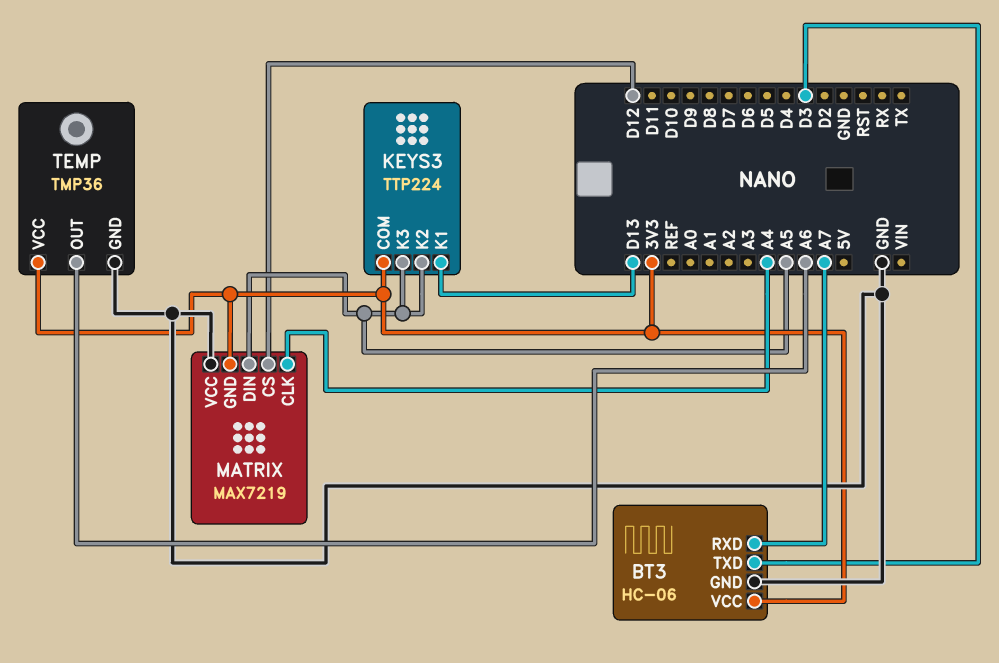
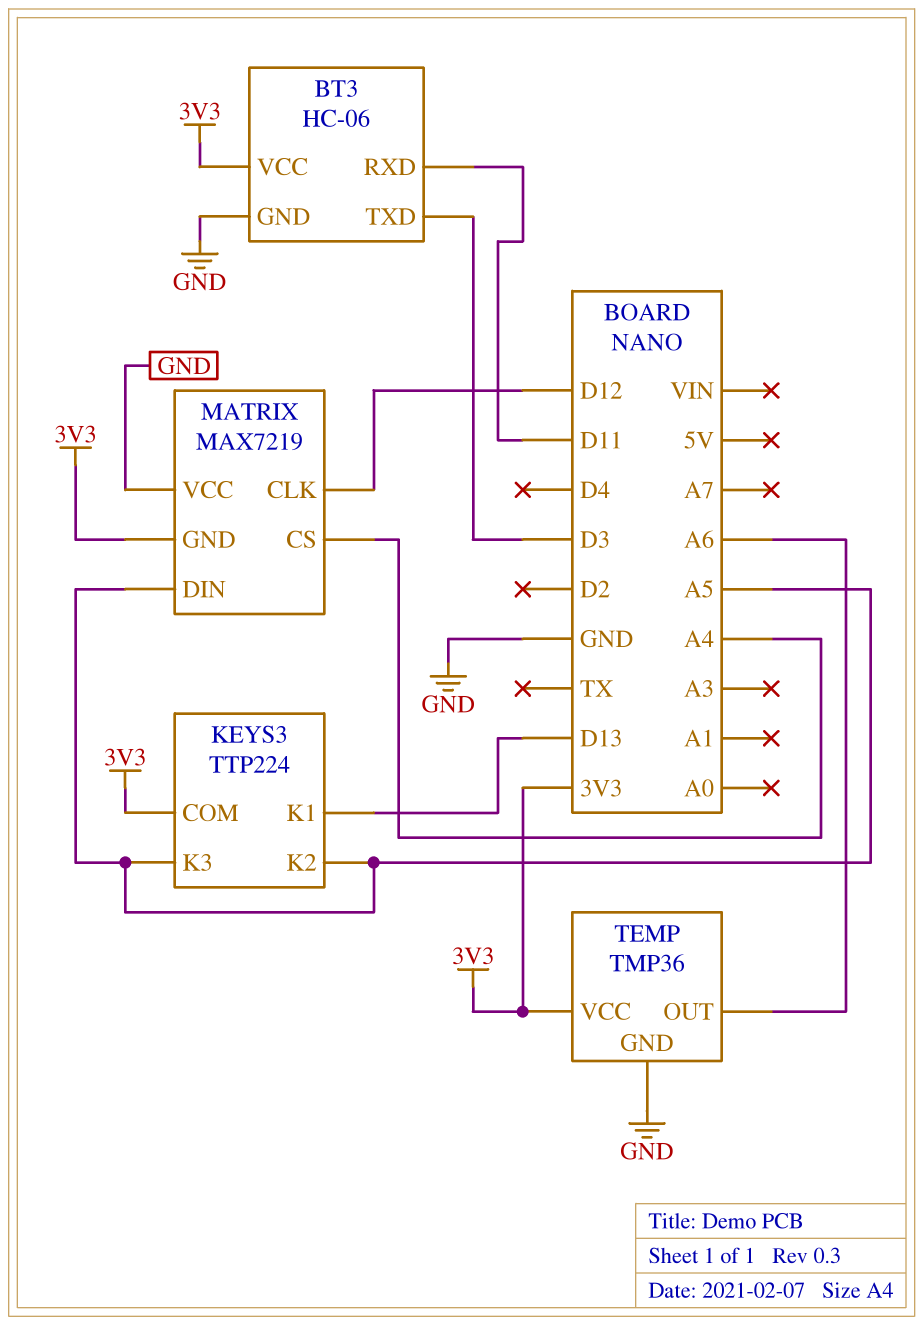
BT3 pin RXD: A7 -> D11
MATRIX pin CLK: A4 -> D12
MATRIX pin CS: D12 -> A4

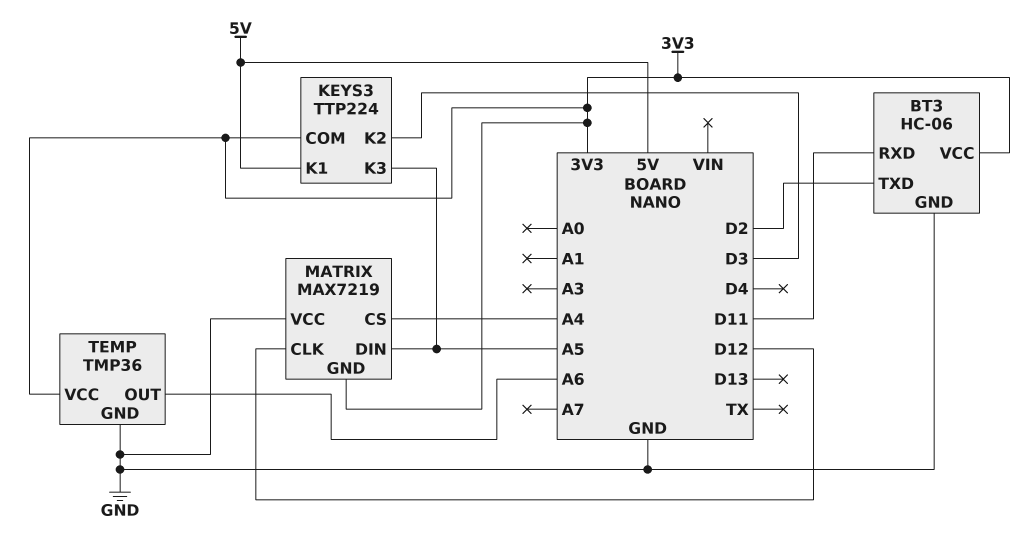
BT3 pin TXD: D3 -> D2
KEYS3 pin K1: D13 -> 5V
KEYS3 pin K2: A5 -> D3

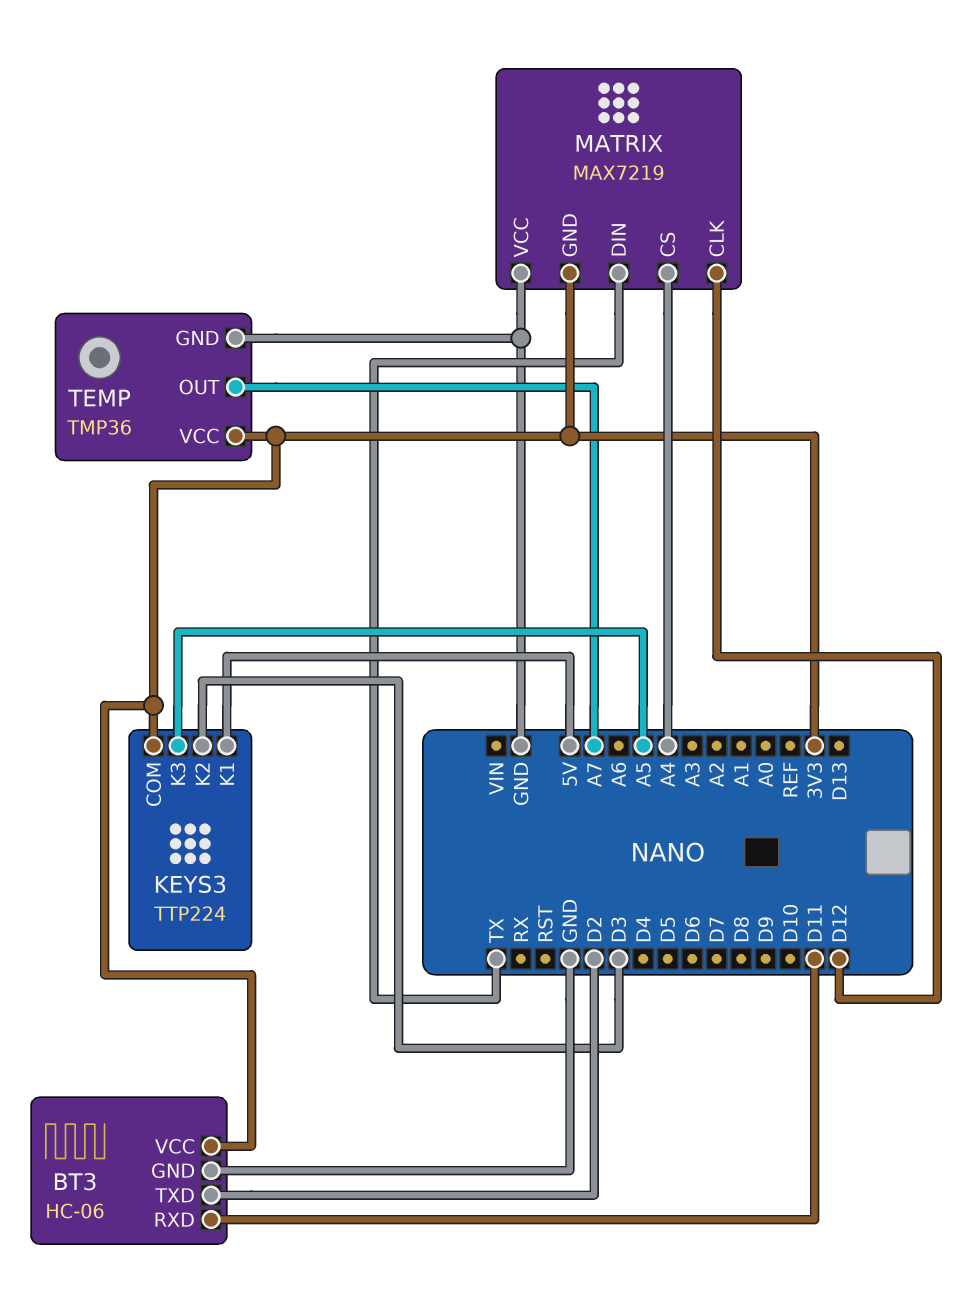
MATRIX pin DIN: A5 -> TX
TEMP pin OUT: A6 -> A7

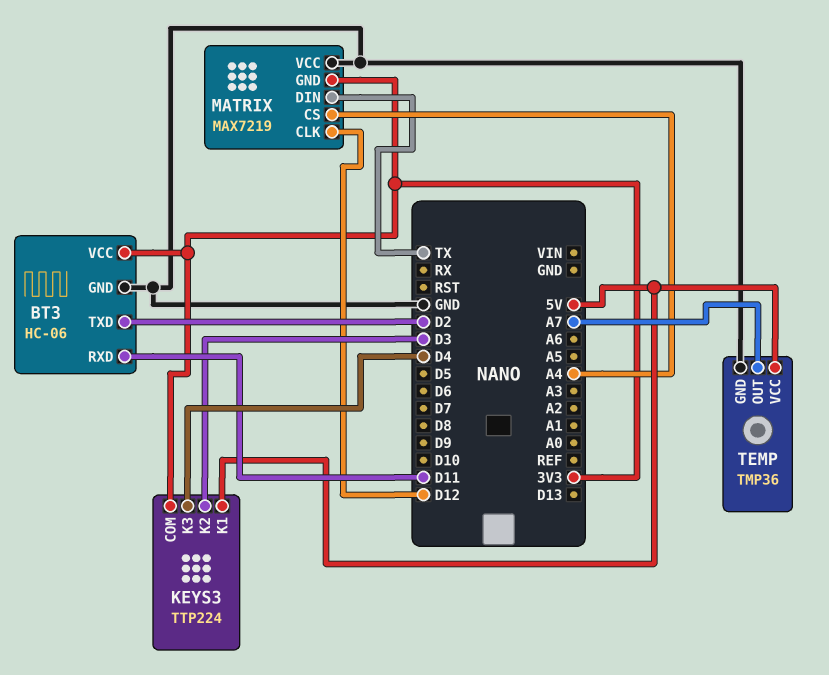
KEYS3 pin K3: A5 -> D4
TEMP pin VCC: 3V3 -> 5V

